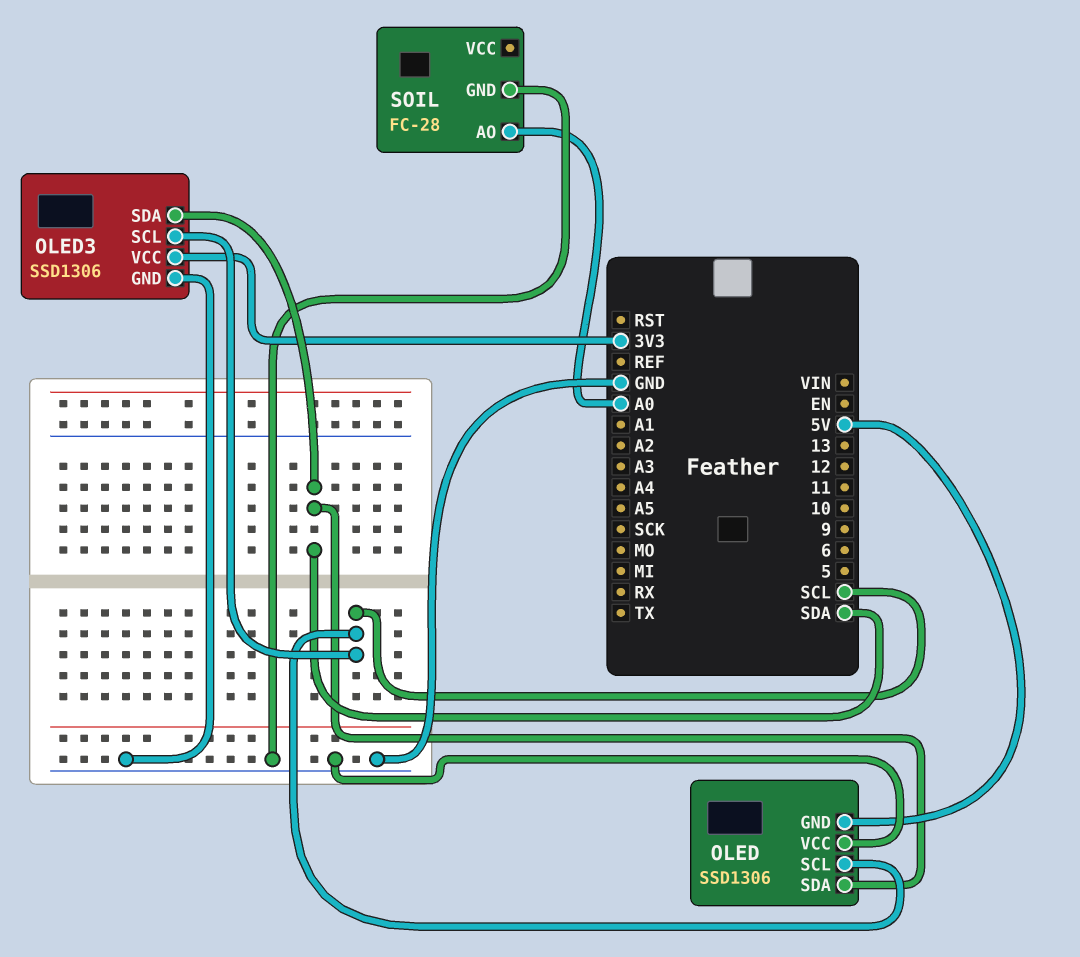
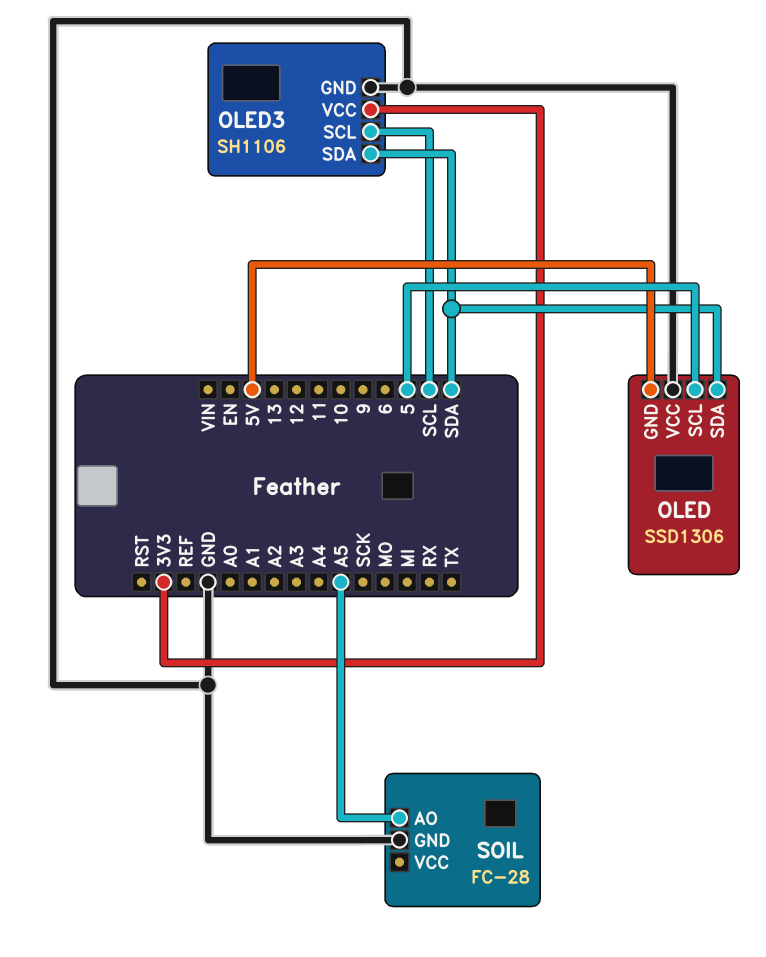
OLED pin SCL: SCL -> 5
OLED3: SSD1306 -> SH1106
SOIL pin AO: A0 -> A5

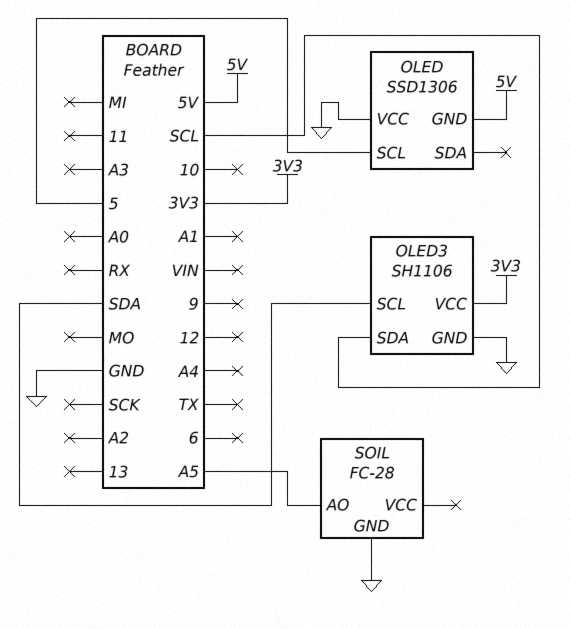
OLED pin SDA: SDA -> none
OLED3 pin SCL: SCL -> SDA
OLED3 pin SDA: SDA -> SCL

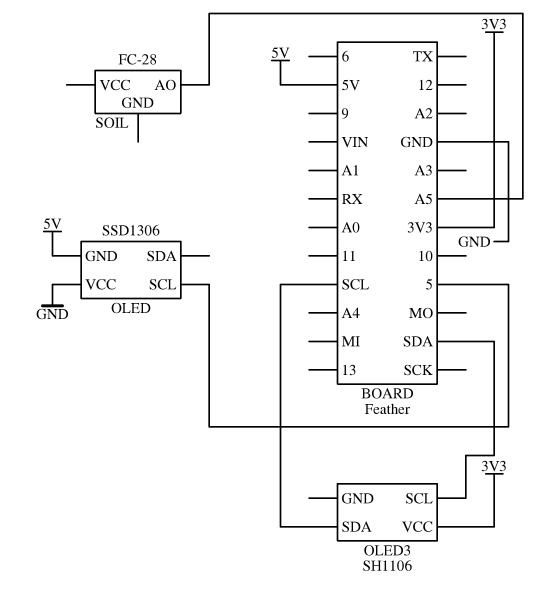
OLED3 pin GND: GND -> none
SOIL pin GND: GND -> none

